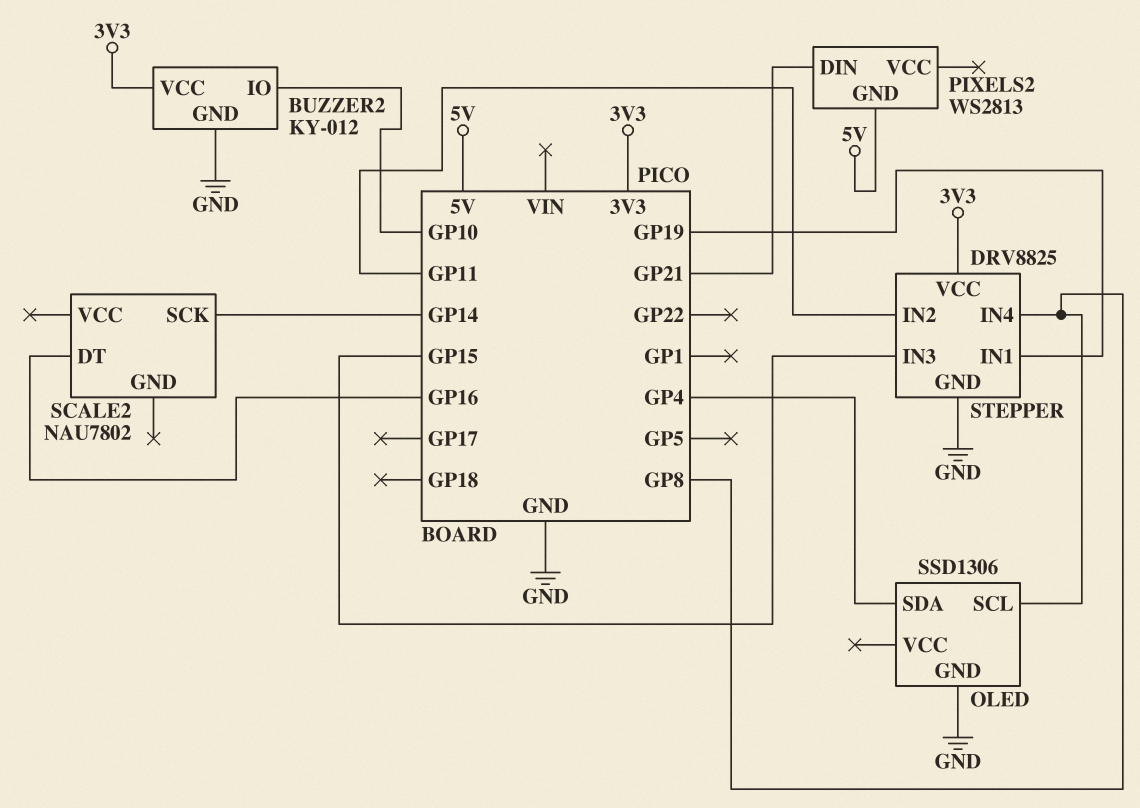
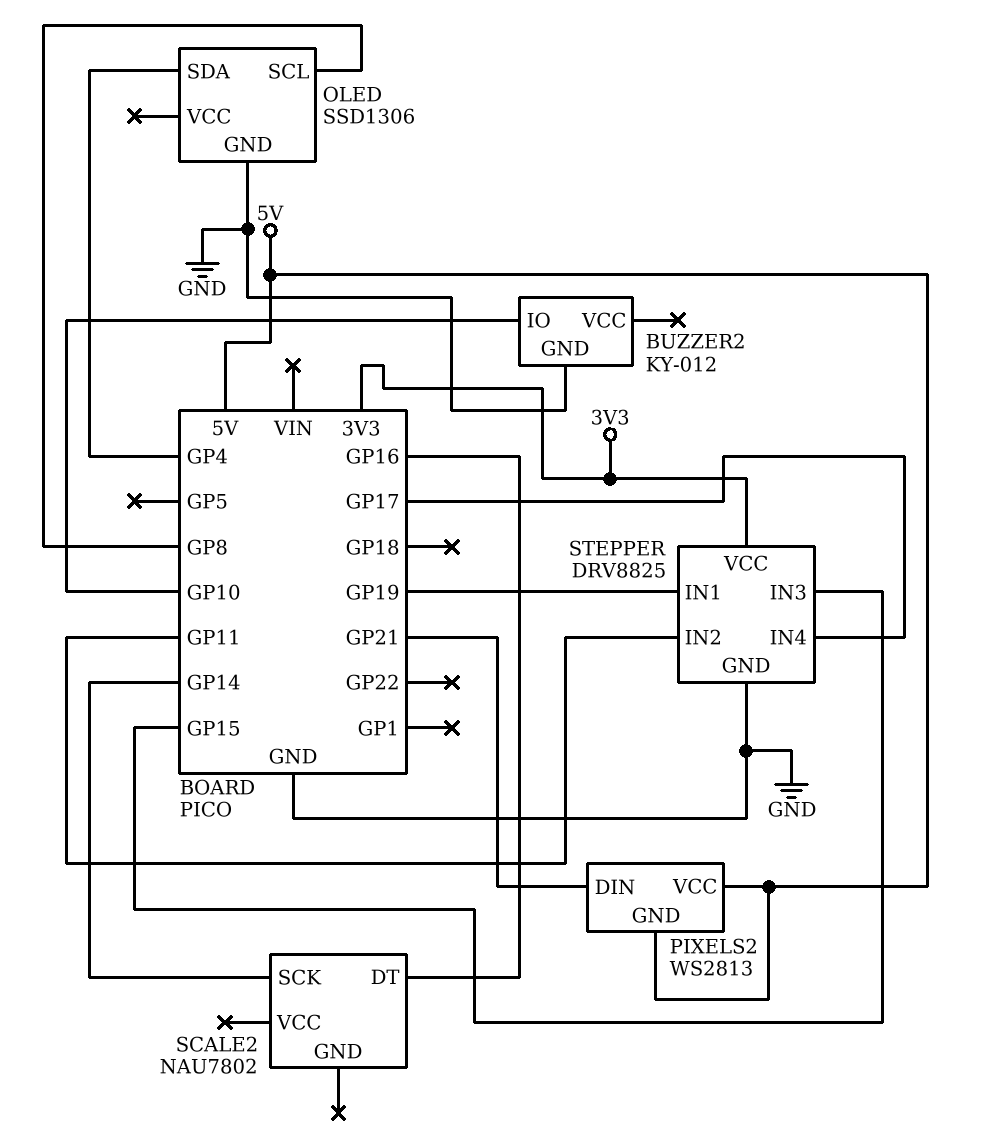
BUZZER2 pin VCC: 3V3 -> none
PIXELS2 pin VCC: none -> 5V
STEPPER pin IN4: GP8 -> GP17

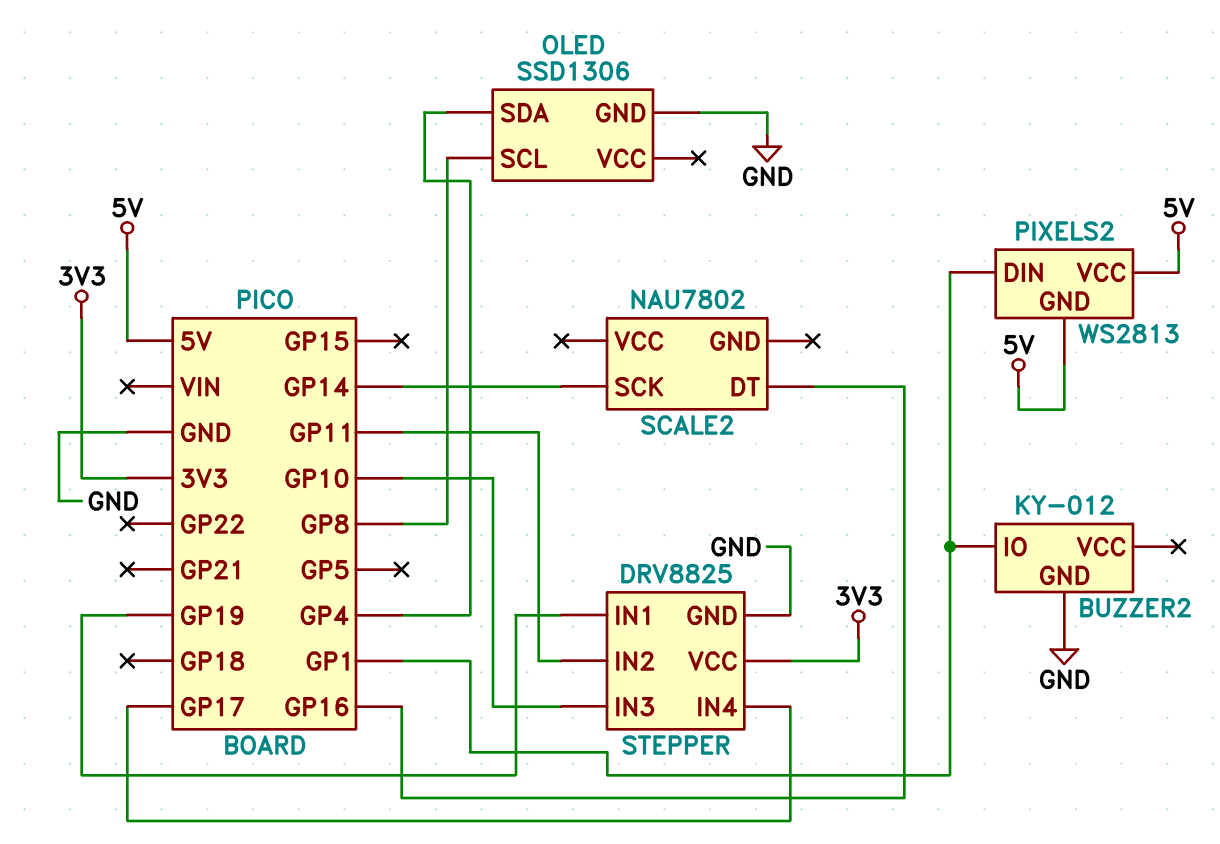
BUZZER2 pin IO: GP10 -> GP1
PIXELS2 pin DIN: GP21 -> GP1
STEPPER pin IN3: GP15 -> GP10

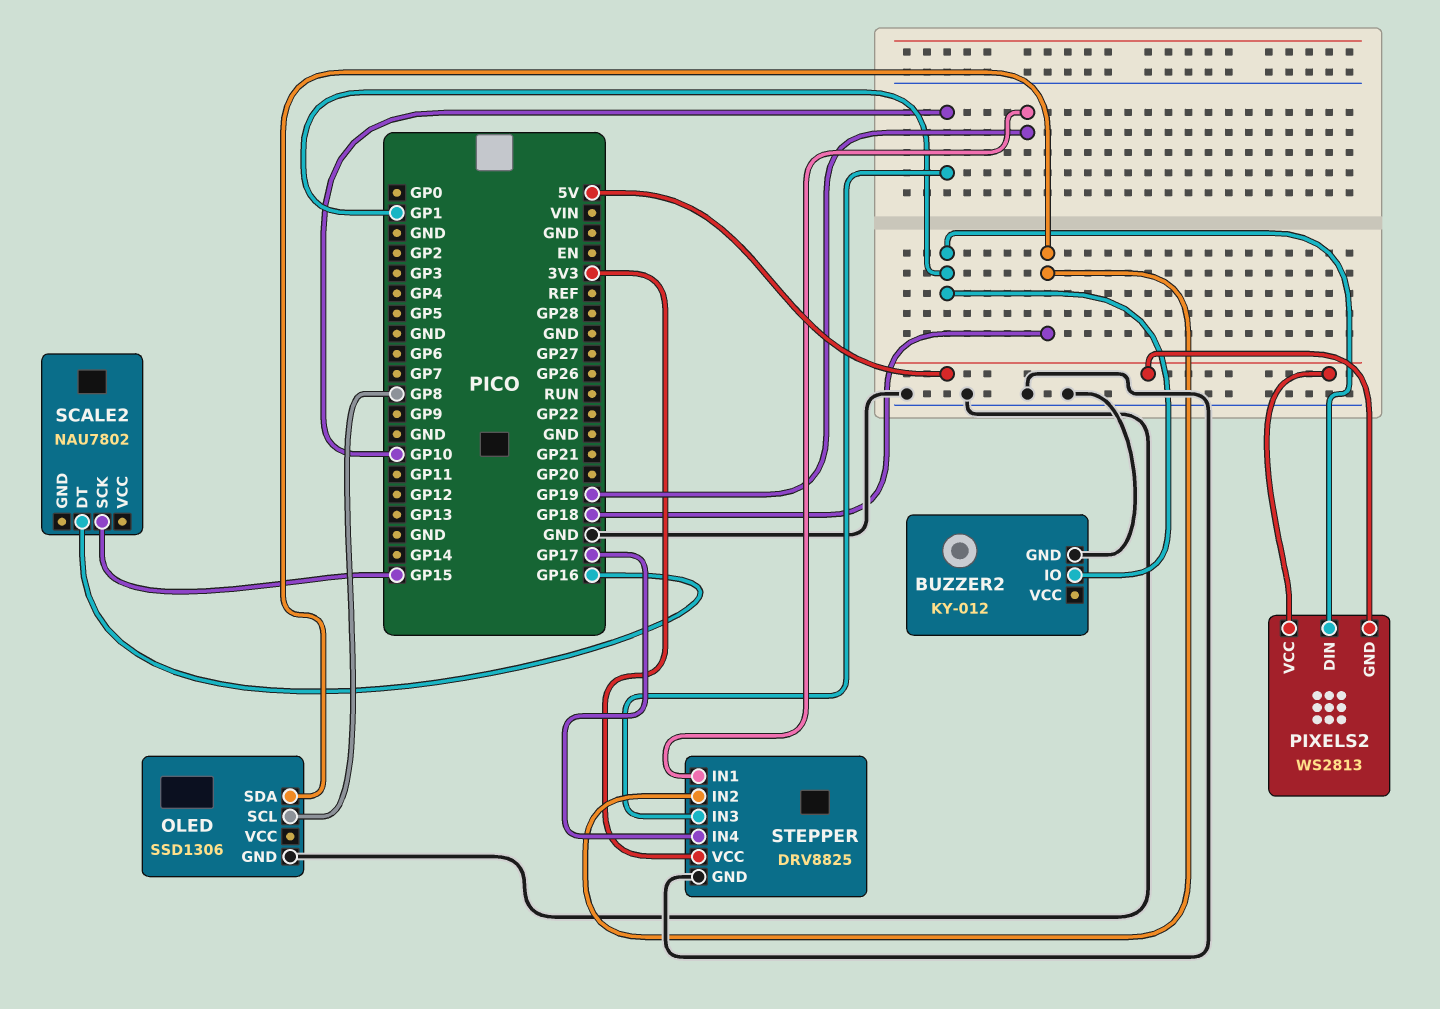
OLED pin SDA: GP4 -> GP18
SCALE2 pin SCK: GP14 -> GP15
STEPPER pin IN2: GP11 -> GP18

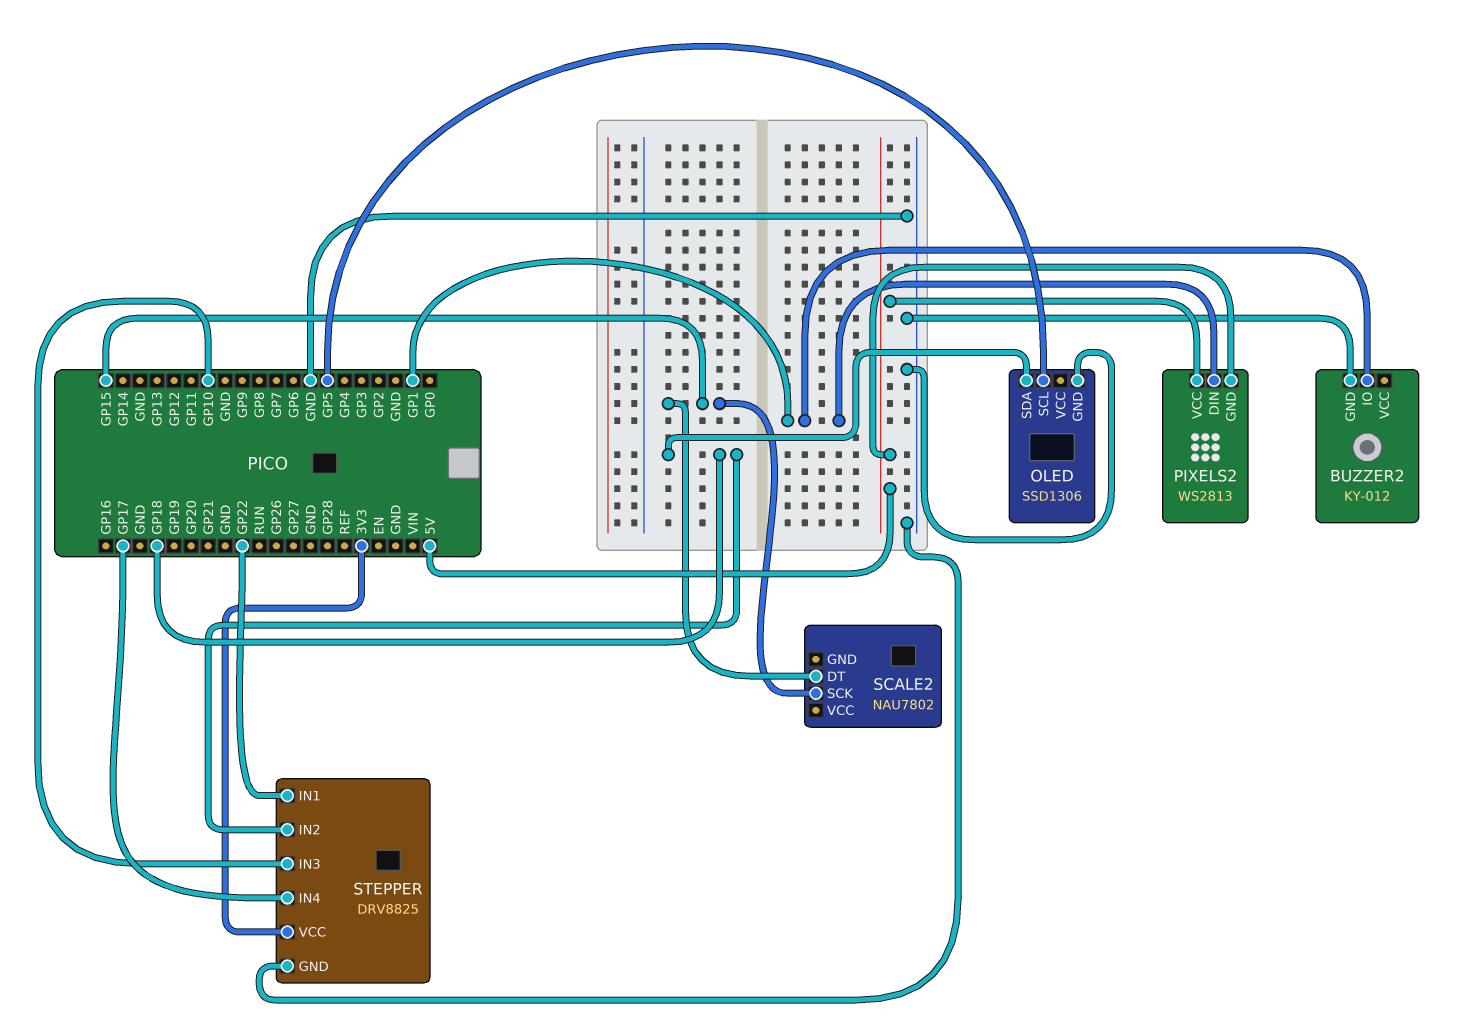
OLED pin SCL: GP8 -> GP5
SCALE2 pin DT: GP16 -> GP15
STEPPER pin IN1: GP19 -> GP22

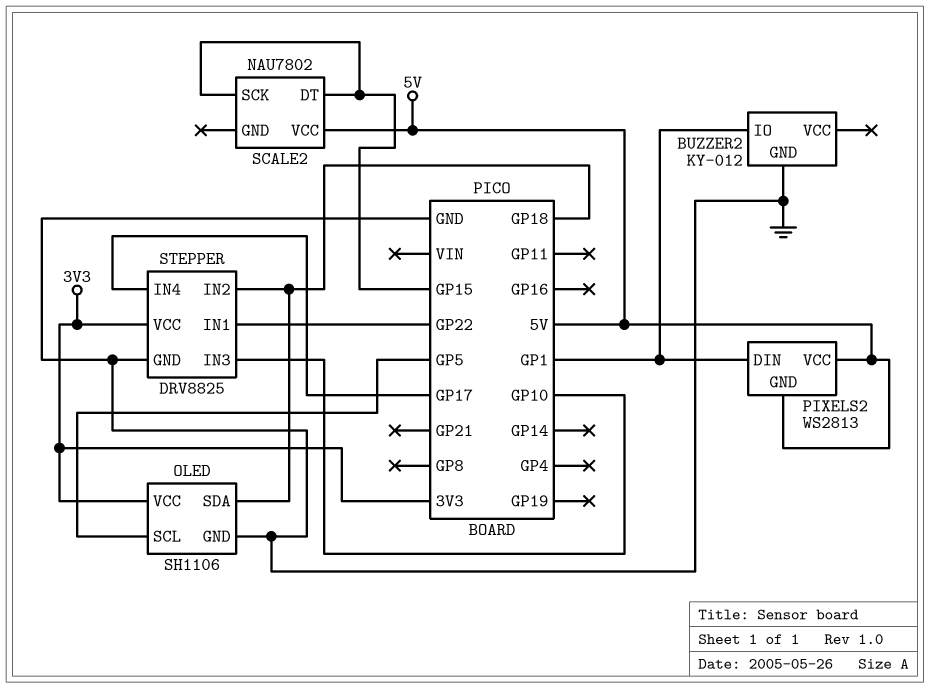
OLED: SSD1306 -> SH1106
OLED pin VCC: none -> 3V3
SCALE2 pin VCC: none -> 5V

